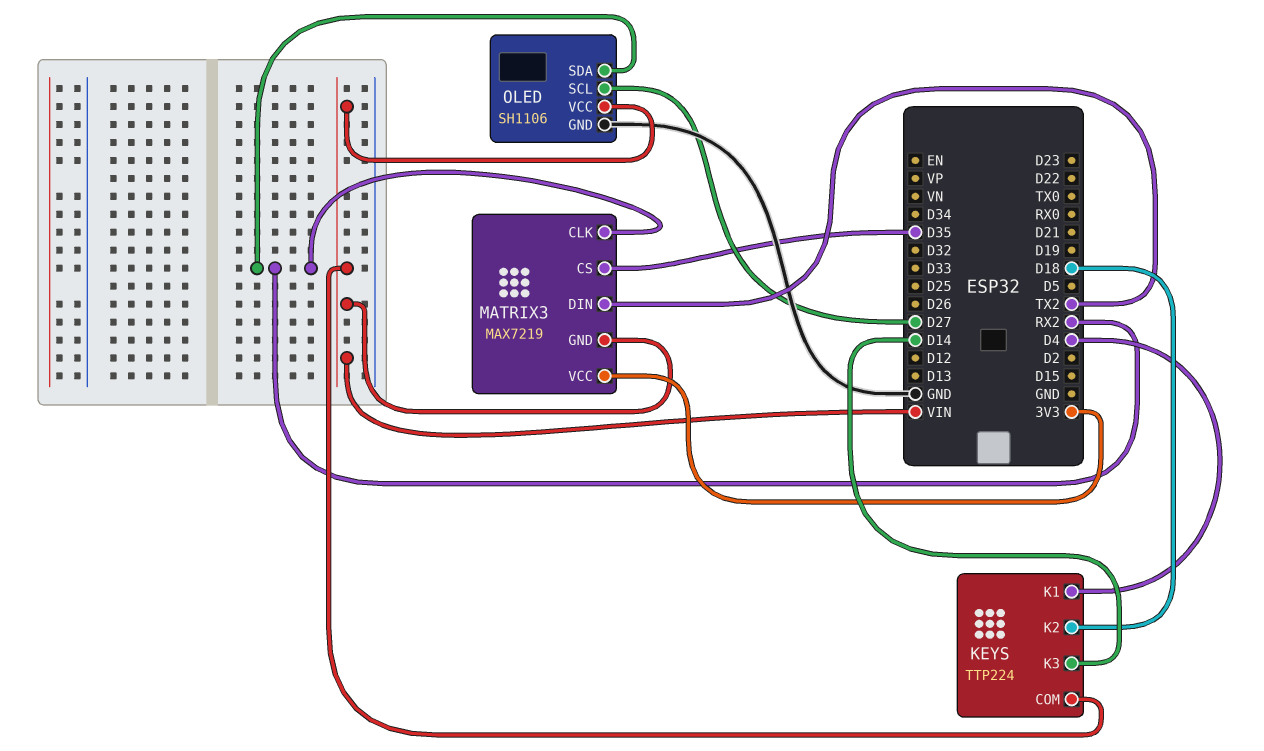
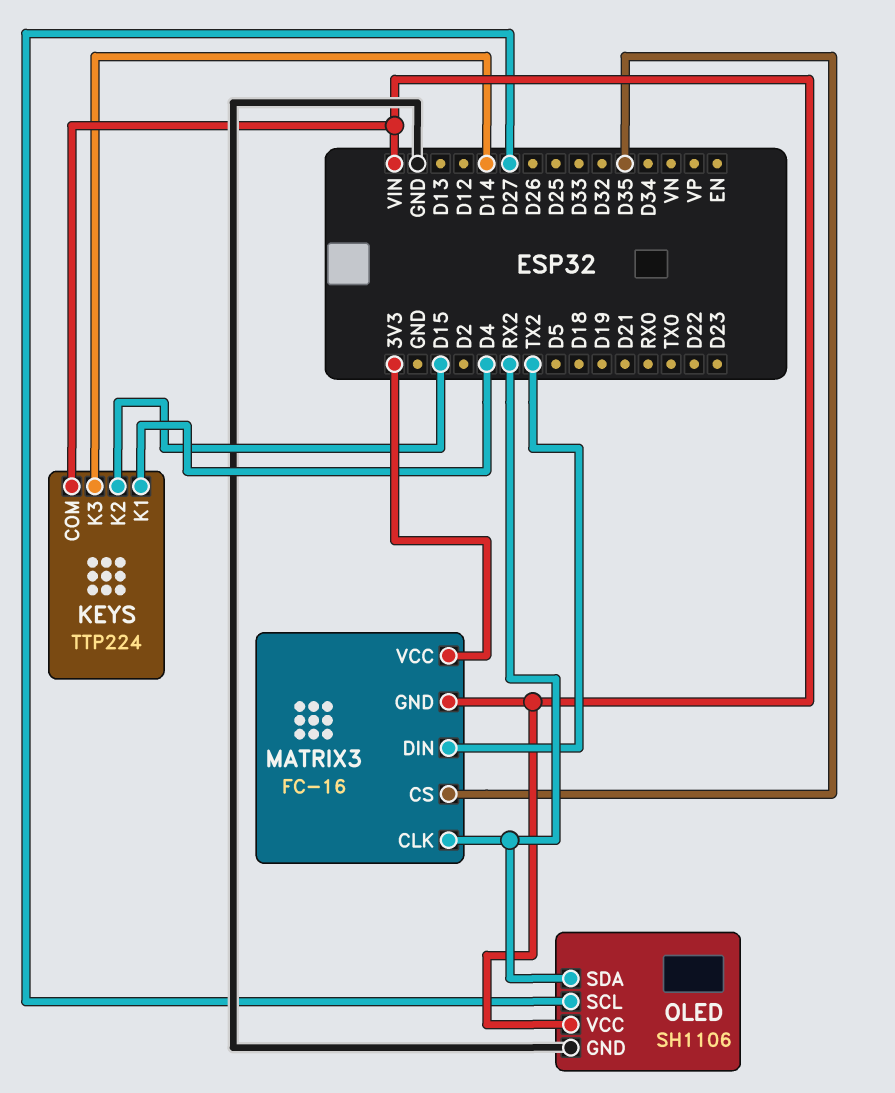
KEYS pin K2: D18 -> D15
MATRIX3: MAX7219 -> FC-16

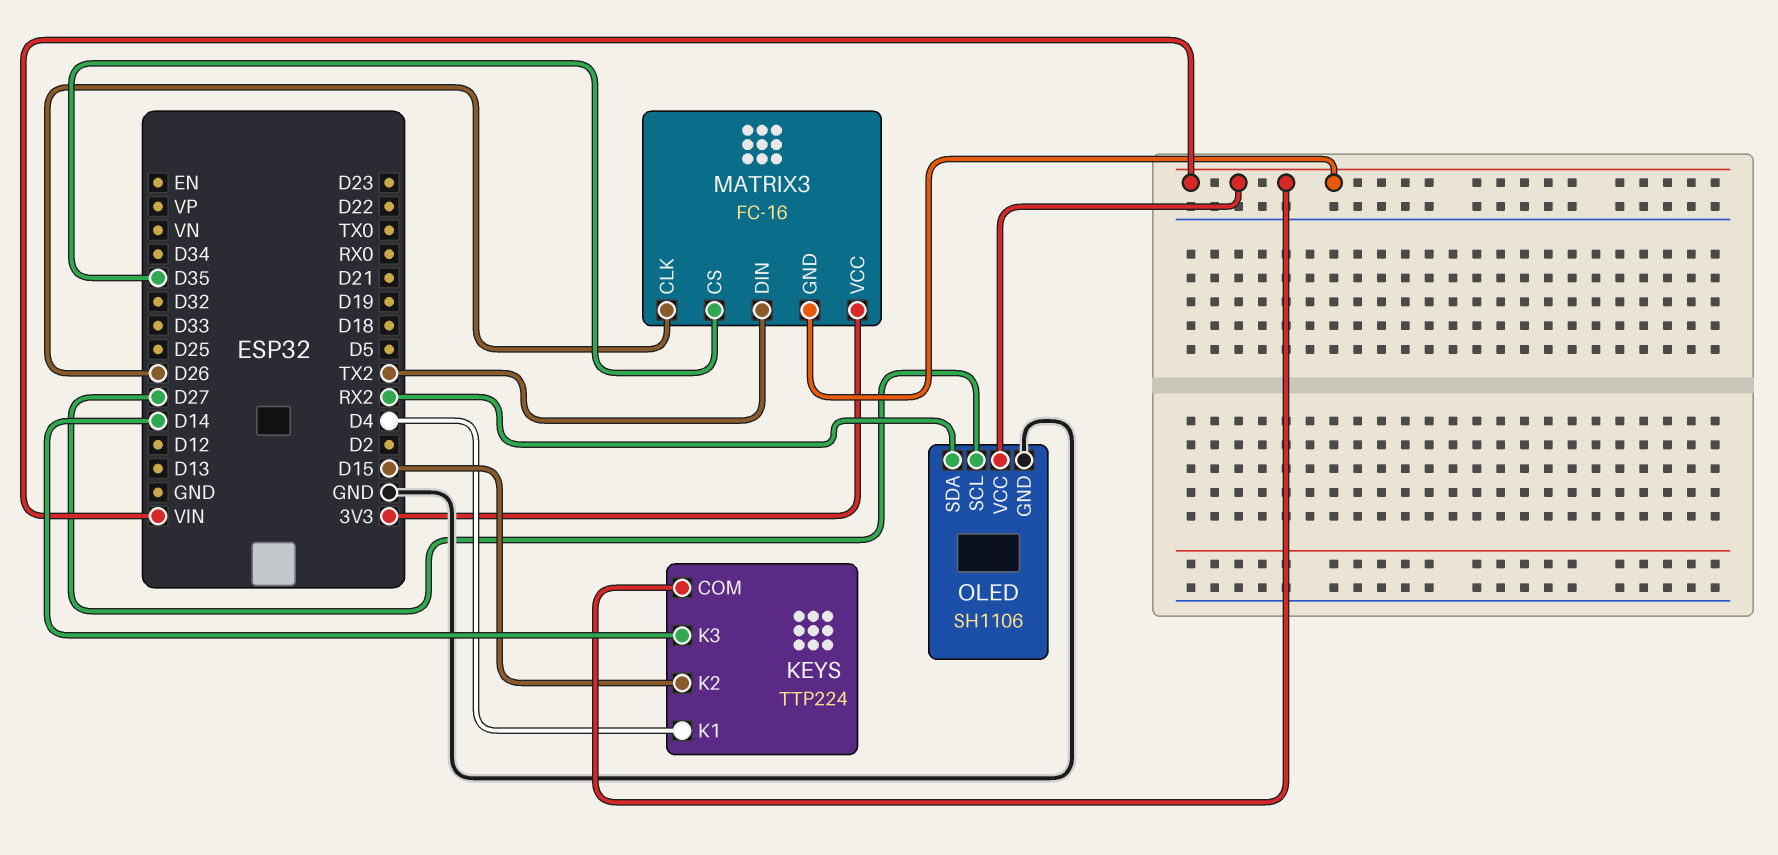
MATRIX3 pin CLK: RX2 -> D26

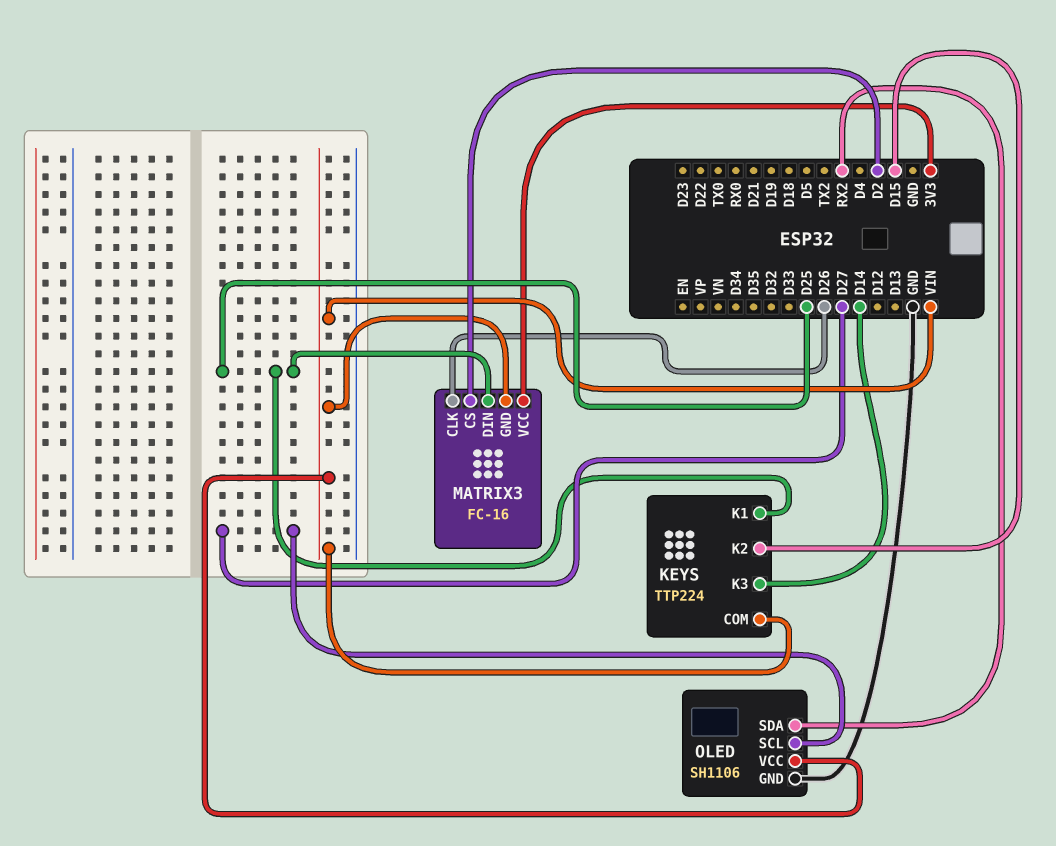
KEYS pin K1: D4 -> D25
MATRIX3 pin CS: D35 -> D2
MATRIX3 pin DIN: TX2 -> D25

